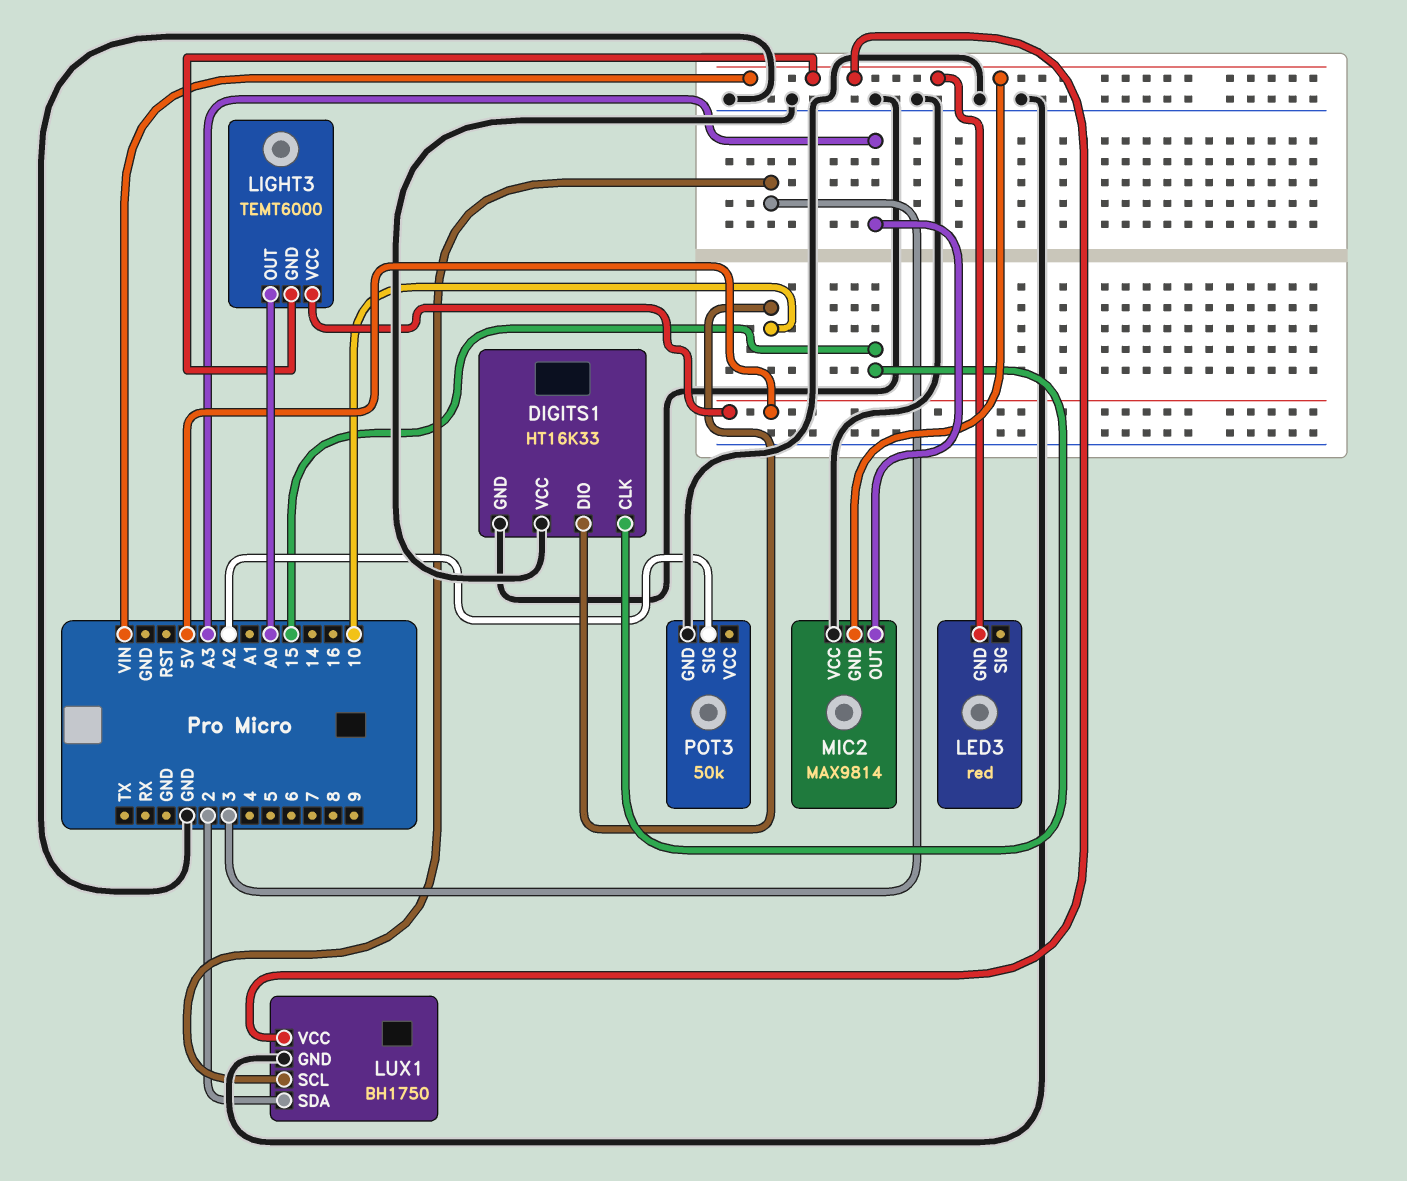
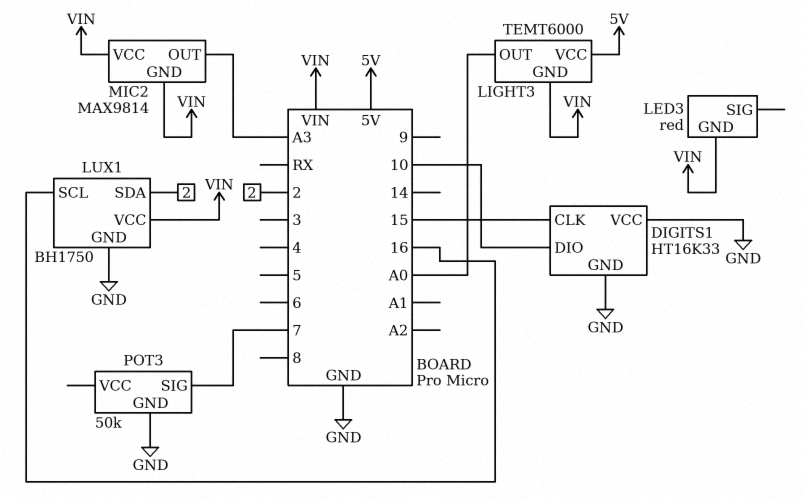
LUX1 pin SCL: 3 -> 16
MIC2 pin VCC: GND -> VIN
POT3 pin SIG: A2 -> 7

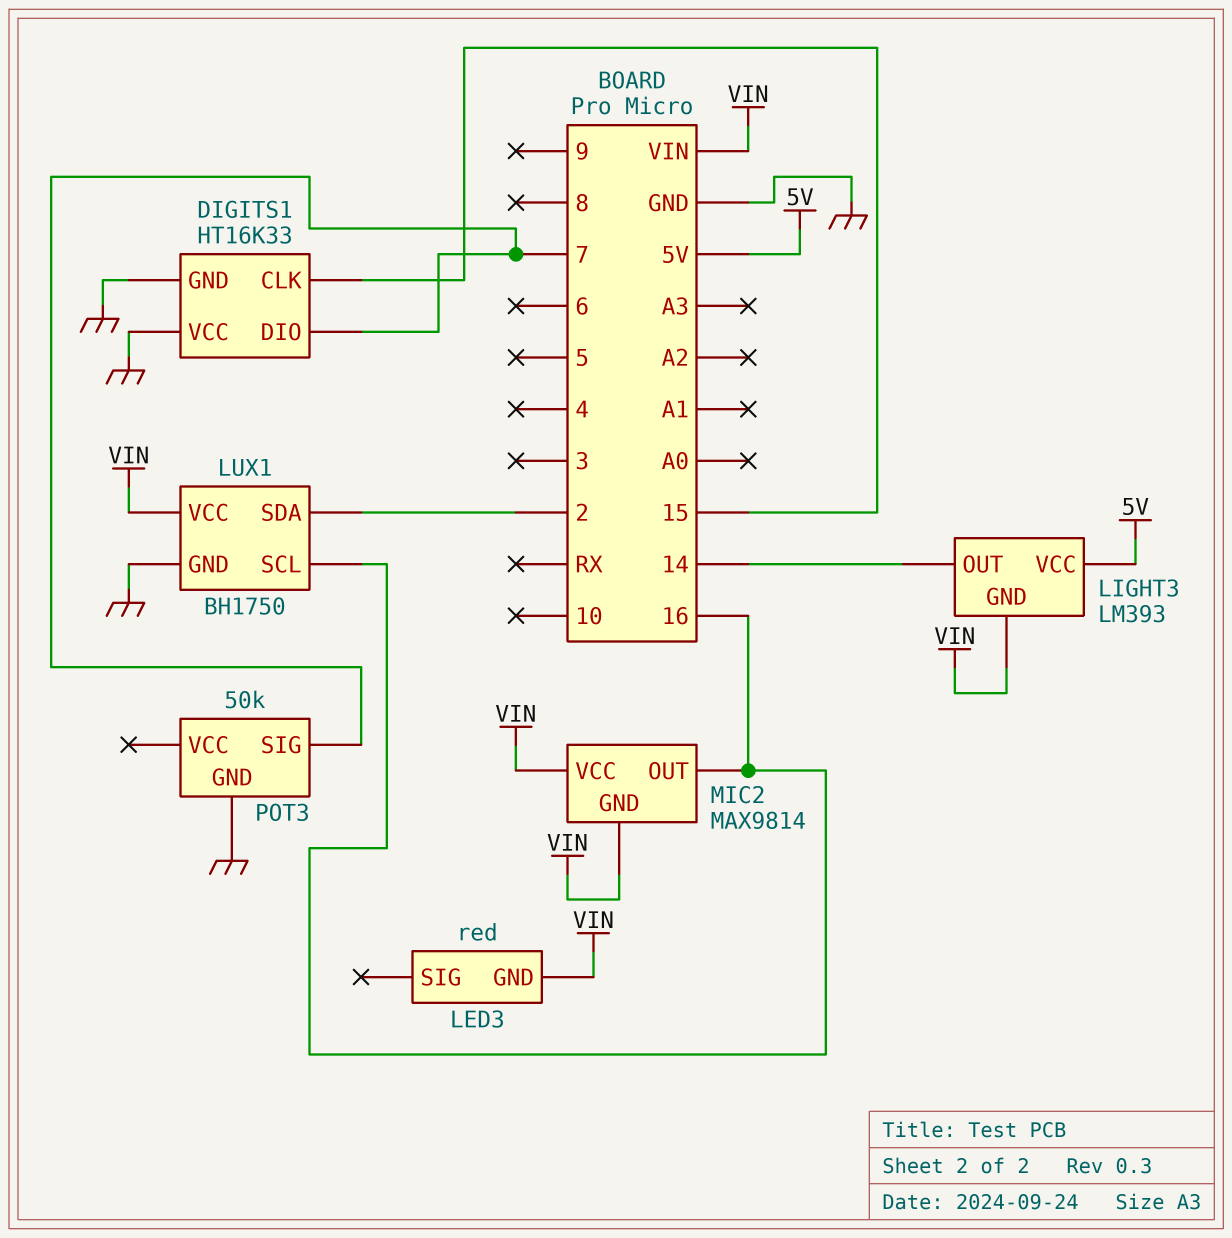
DIGITS1 pin DIO: 10 -> 7
LIGHT3: TEMT6000 -> LM393
LIGHT3 pin OUT: A0 -> 14
MIC2 pin OUT: A3 -> 16

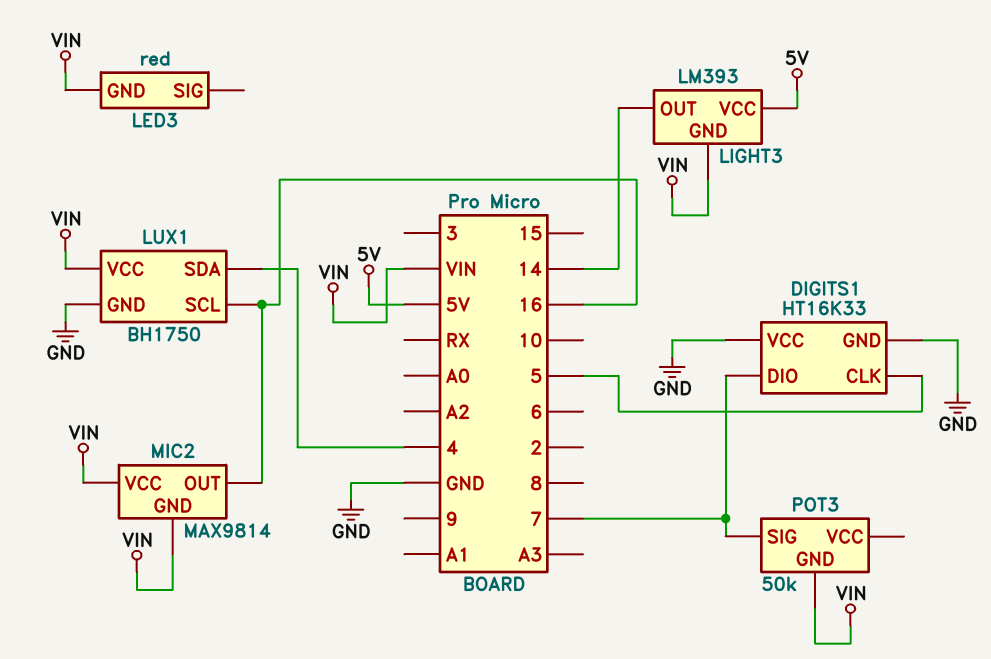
DIGITS1 pin CLK: 15 -> 5
LUX1 pin SDA: 2 -> 4
POT3 pin GND: GND -> VIN

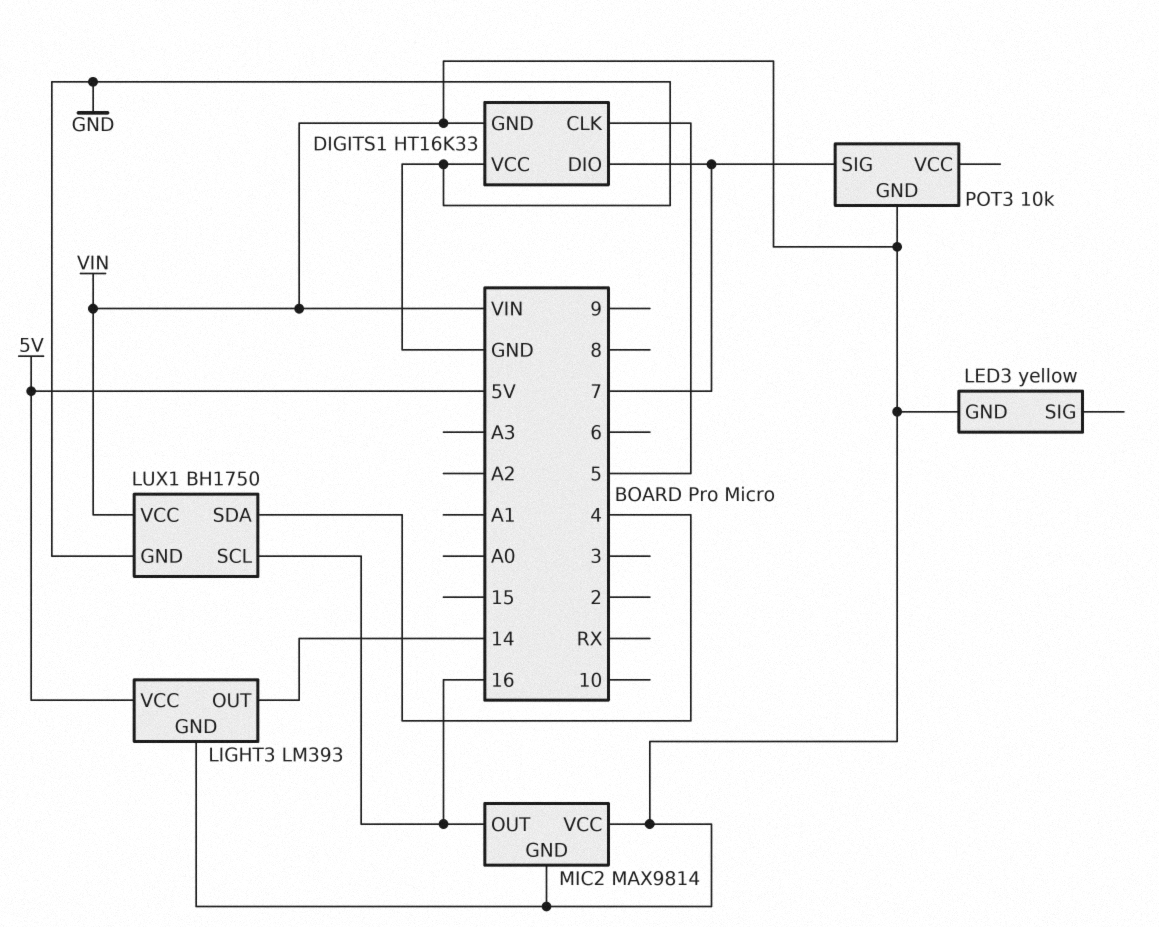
DIGITS1 pin GND: GND -> VIN
LED3: red -> yellow
POT3: 50k -> 10k

